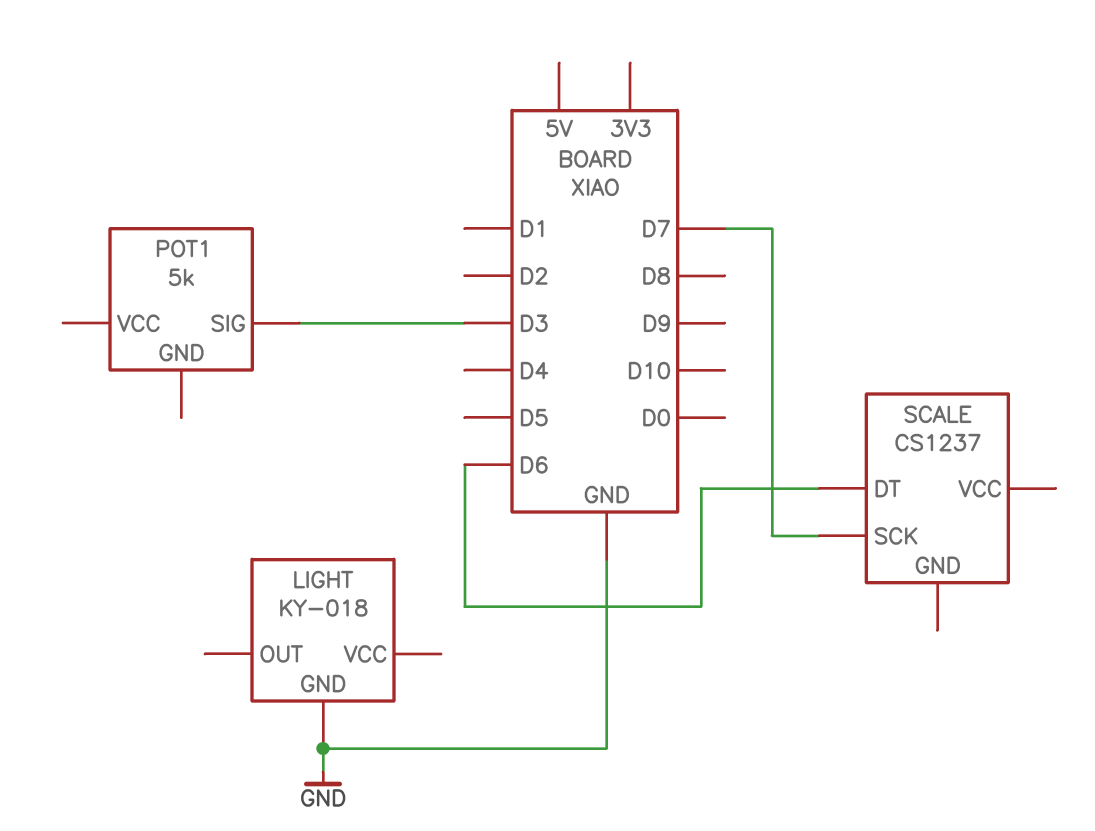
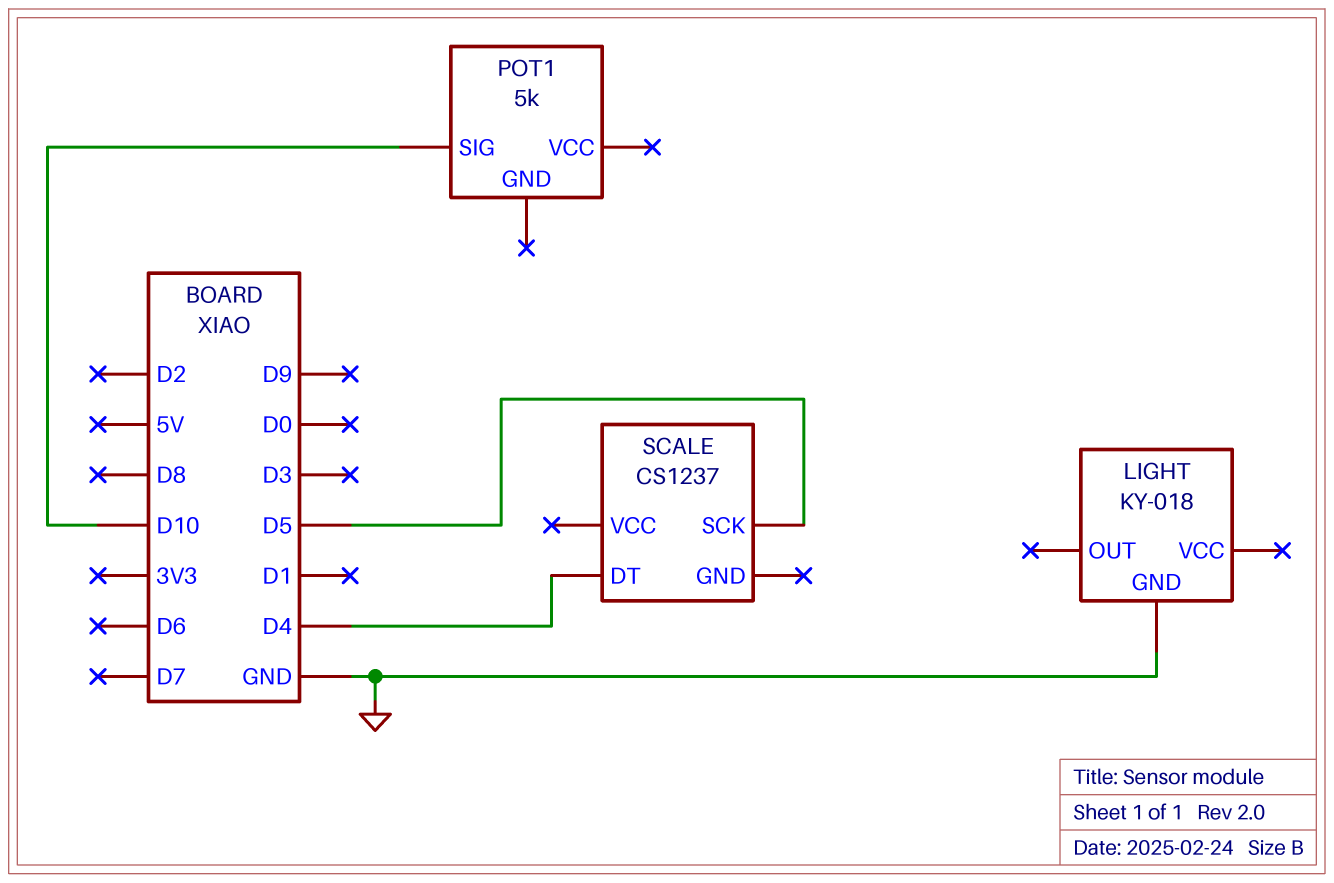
POT1 pin SIG: D3 -> D10
SCALE pin DT: D6 -> D4
SCALE pin SCK: D7 -> D5

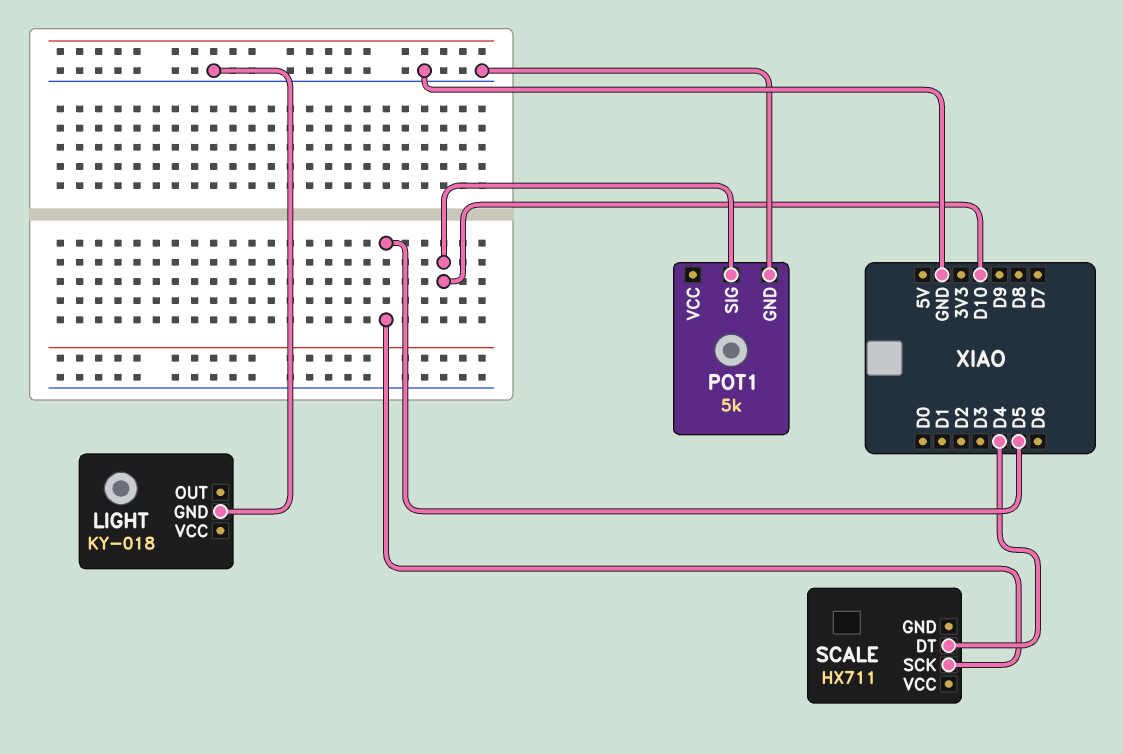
POT1 pin GND: none -> GND
SCALE: CS1237 -> HX711

